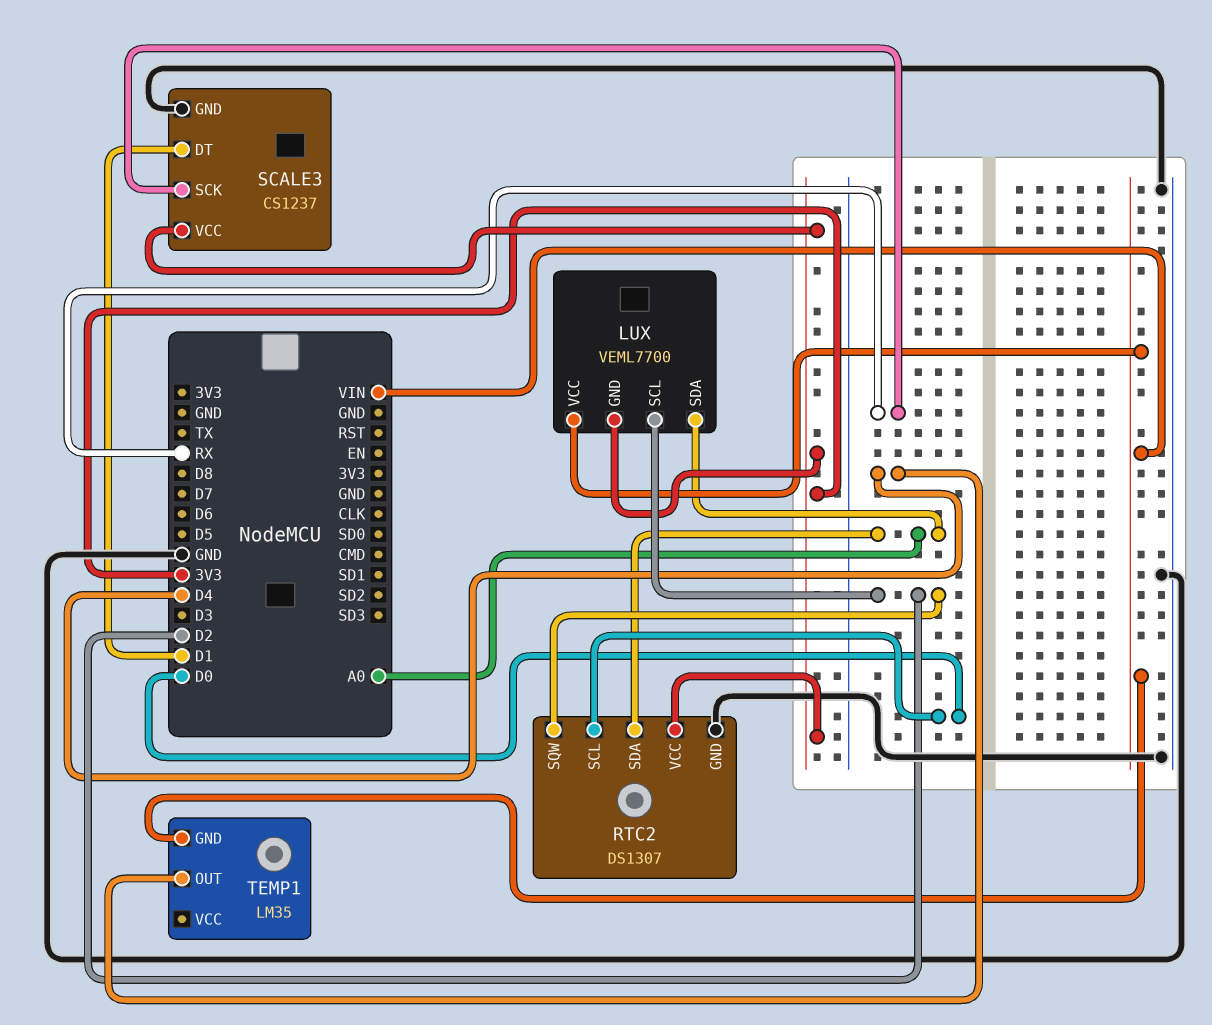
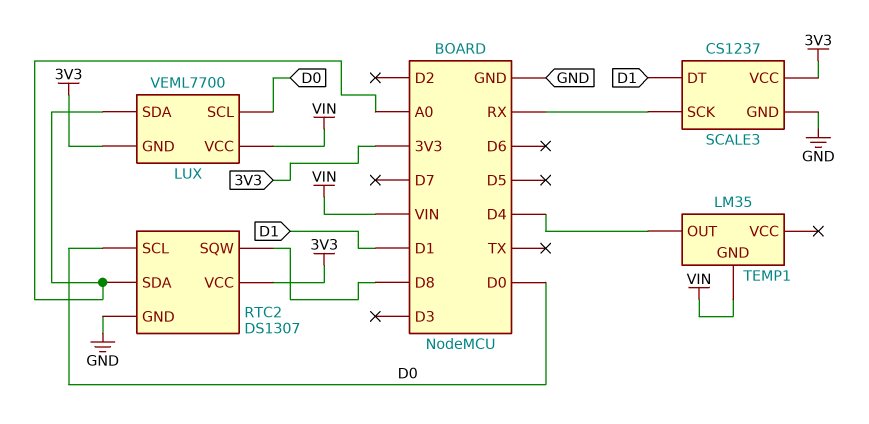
LUX pin SCL: D2 -> D0
RTC2 pin SQW: D2 -> D8

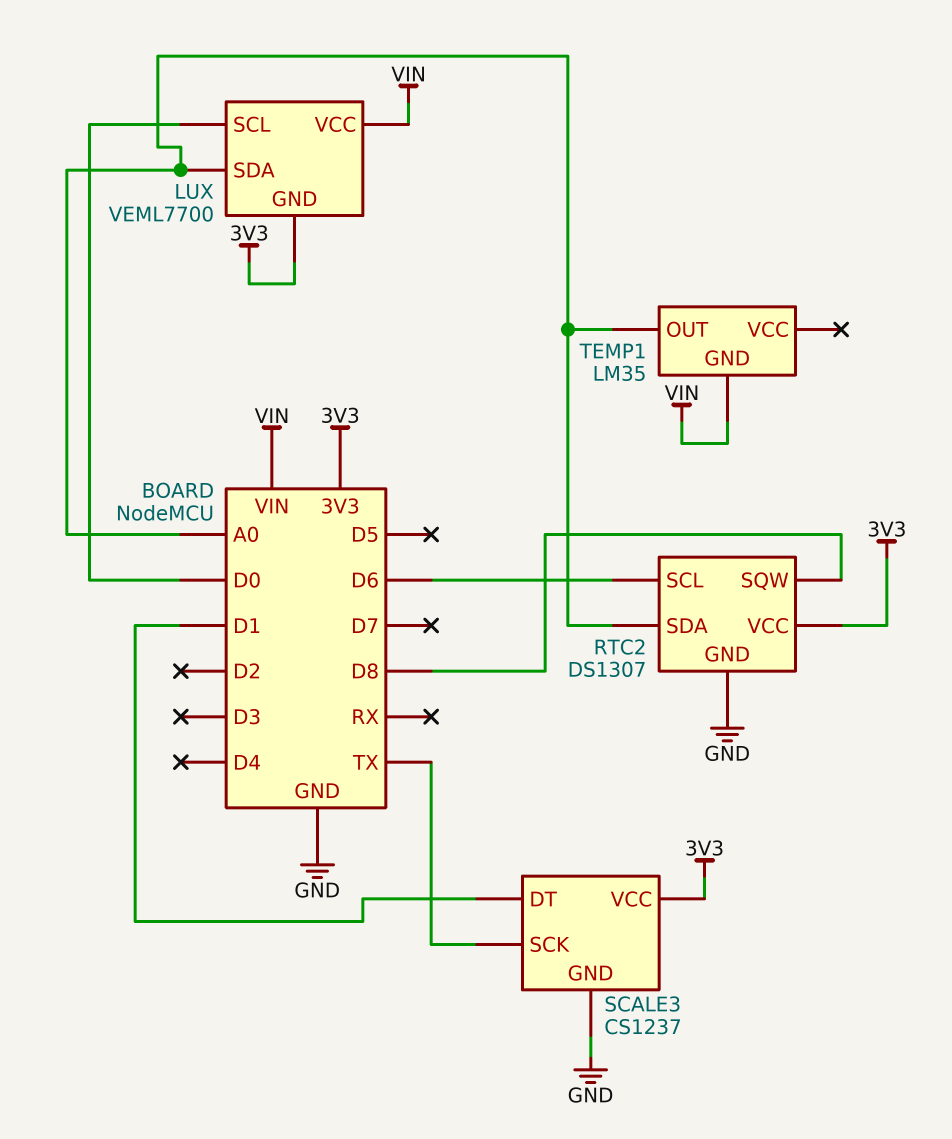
RTC2 pin SCL: D0 -> D6
SCALE3 pin SCK: RX -> TX
TEMP1 pin OUT: D4 -> A0

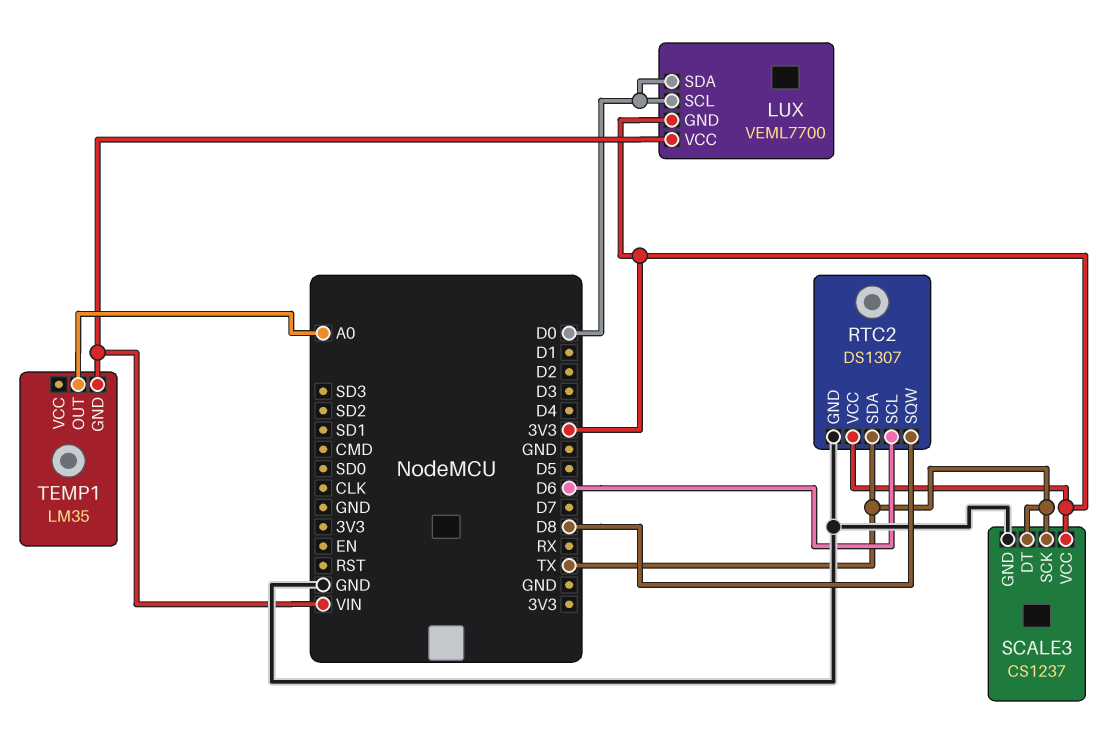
LUX pin SDA: A0 -> D0
RTC2 pin SDA: A0 -> TX
SCALE3 pin DT: D1 -> TX

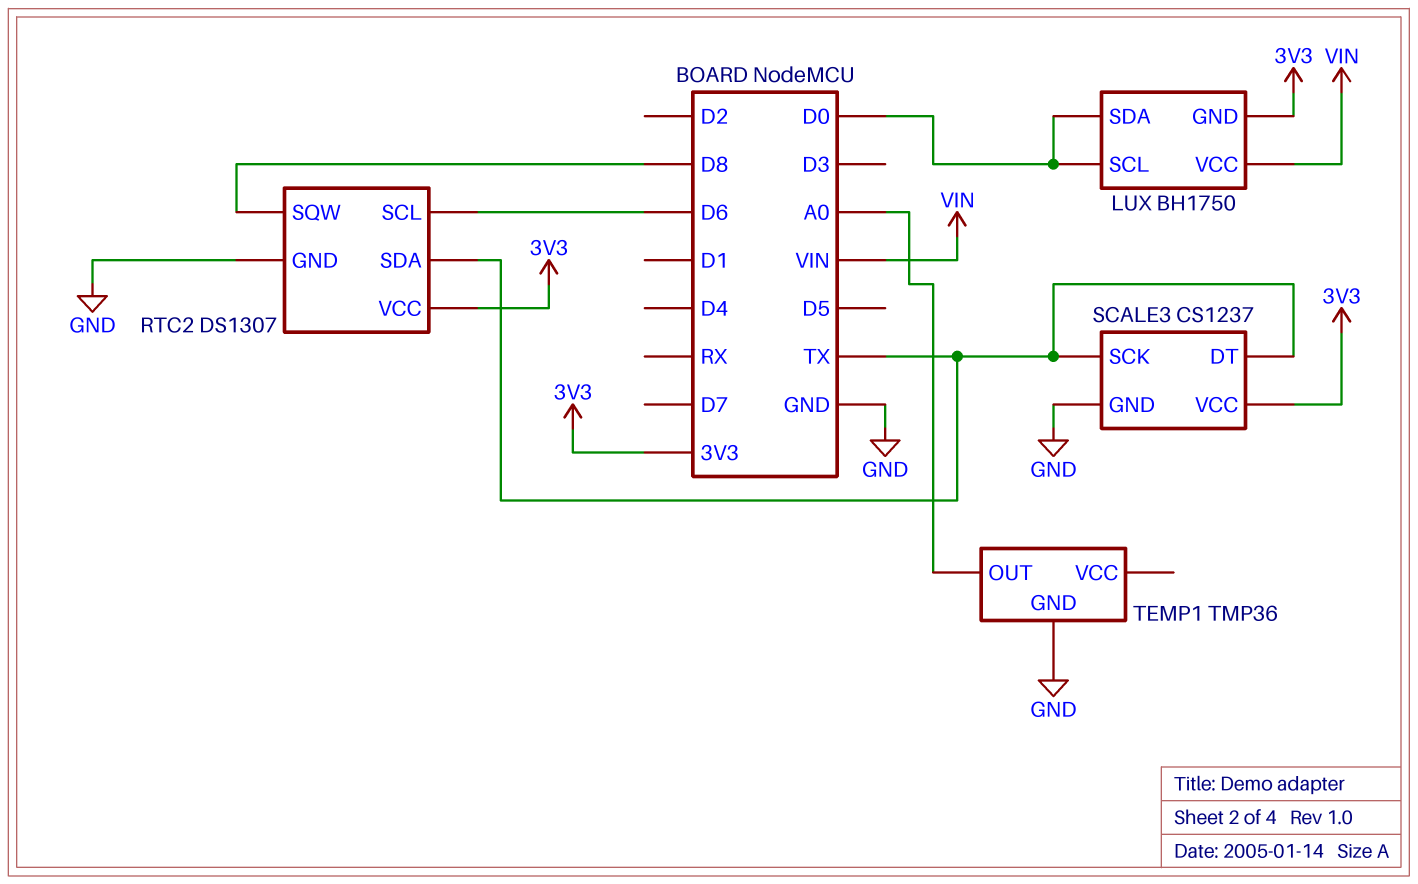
LUX: VEML7700 -> BH1750
TEMP1: LM35 -> TMP36
TEMP1 pin GND: VIN -> GND

